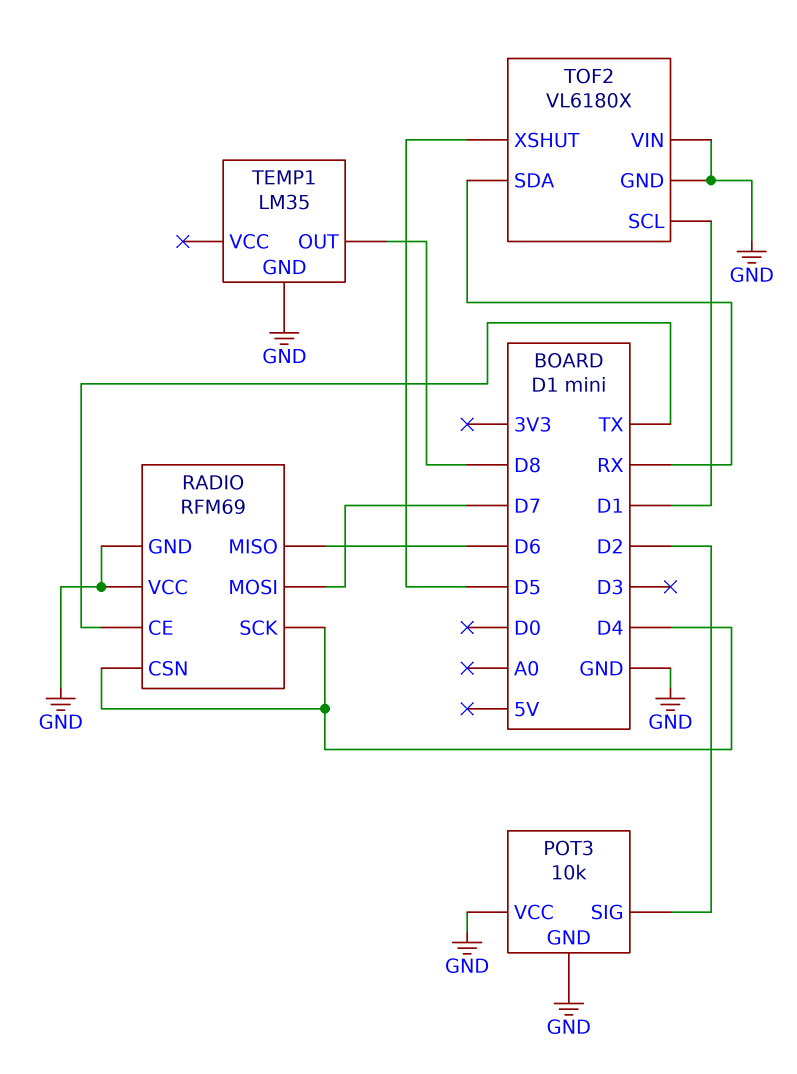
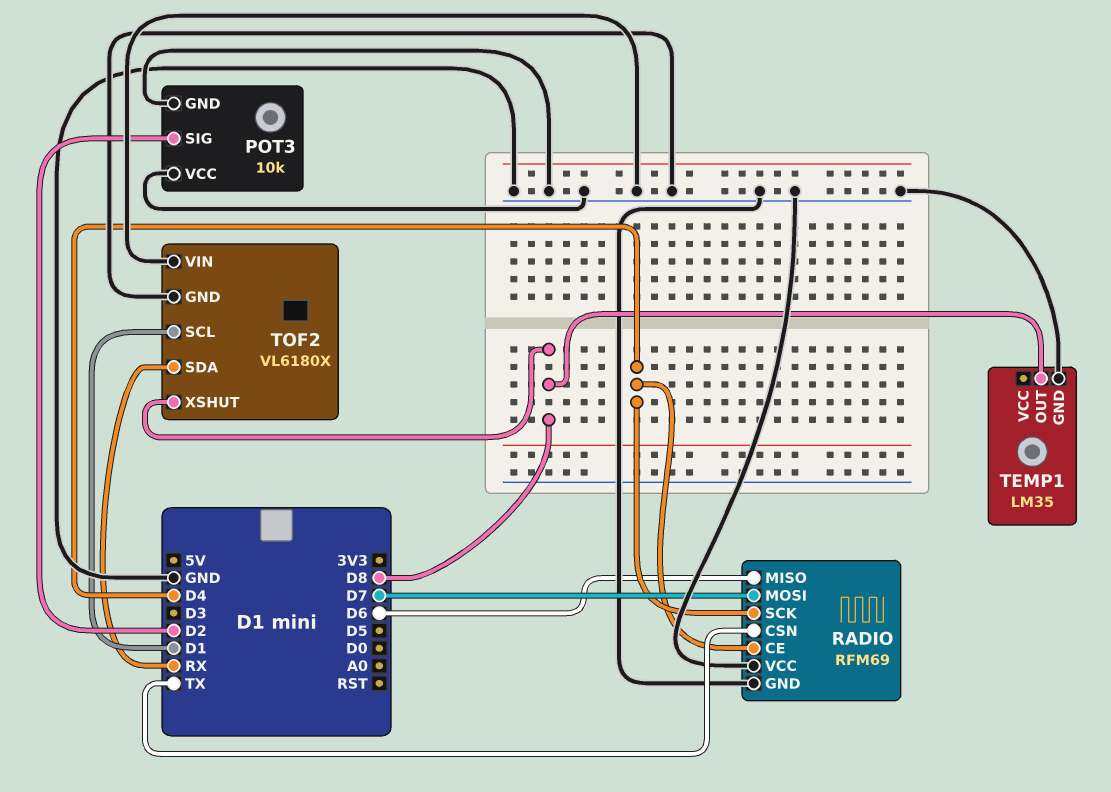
RADIO pin CE: TX -> D4
RADIO pin CSN: D4 -> TX
TOF2 pin XSHUT: D5 -> D8

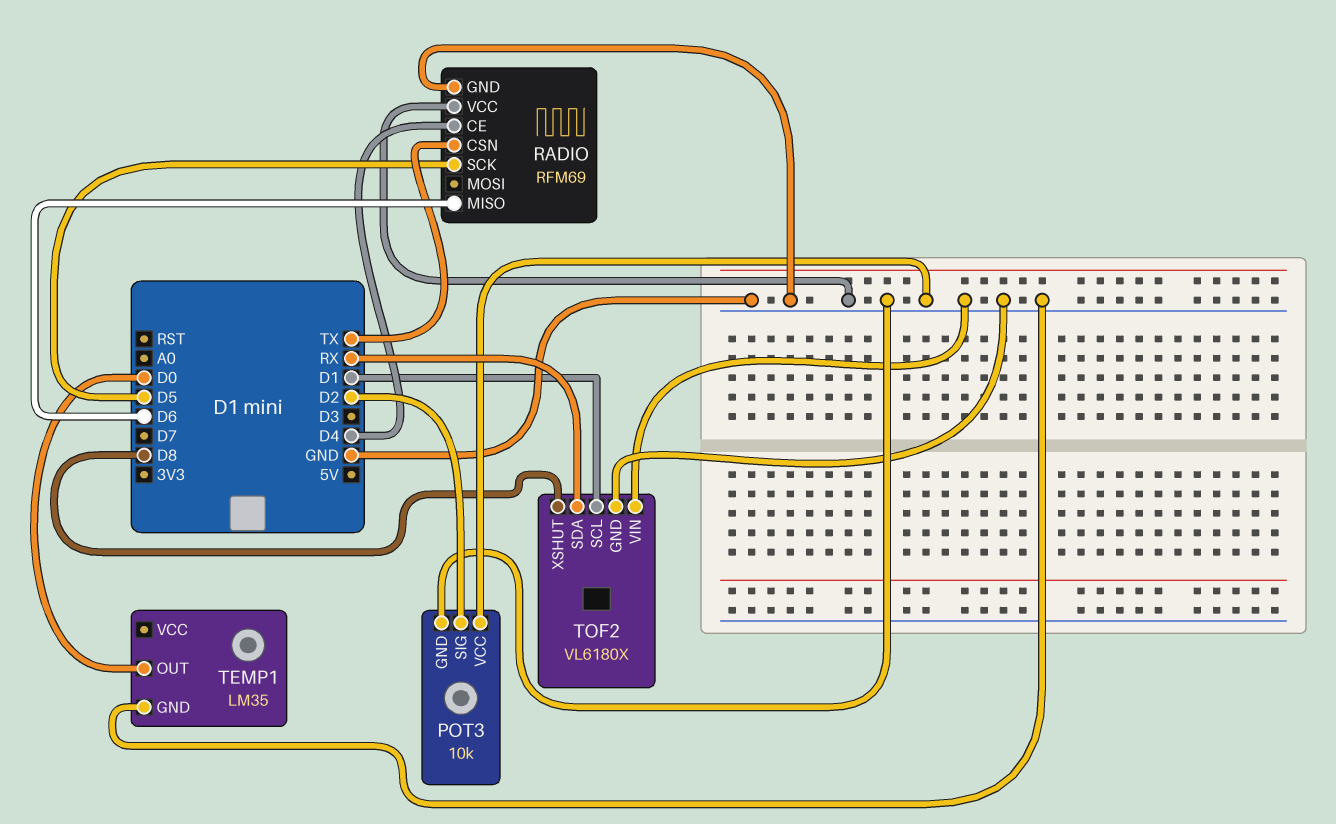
RADIO pin MOSI: D7 -> none
RADIO pin SCK: D4 -> D5
TEMP1 pin OUT: D8 -> D0

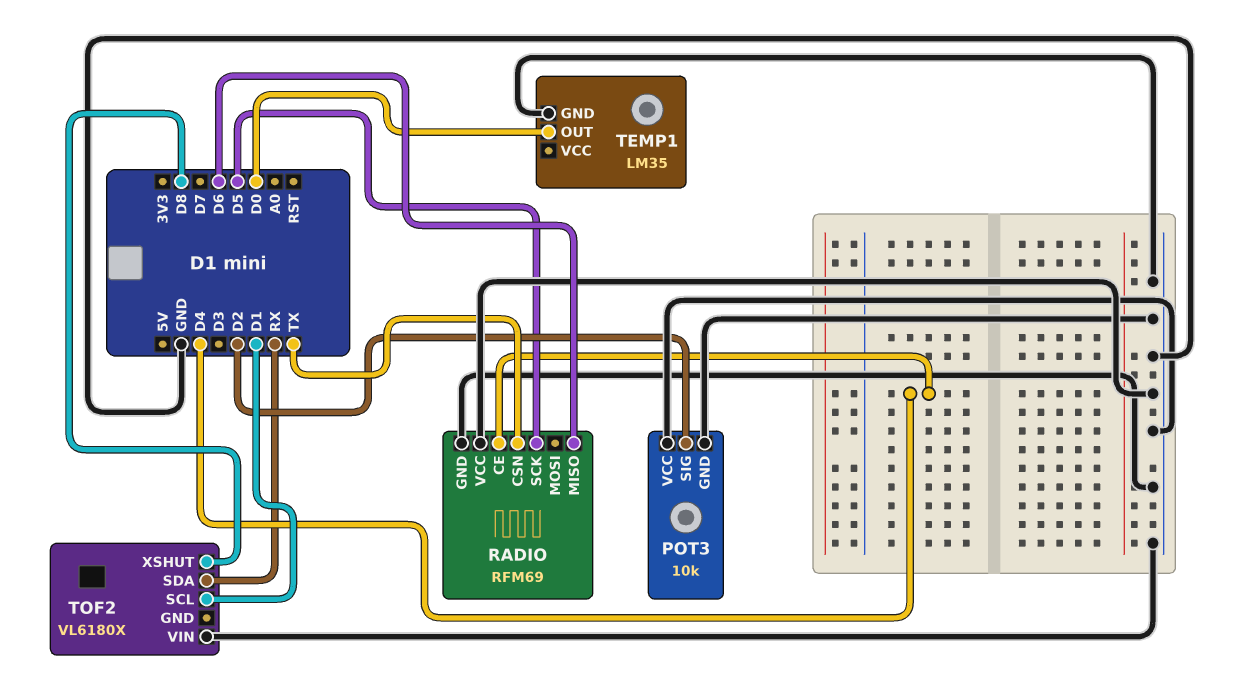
TOF2 pin GND: GND -> none

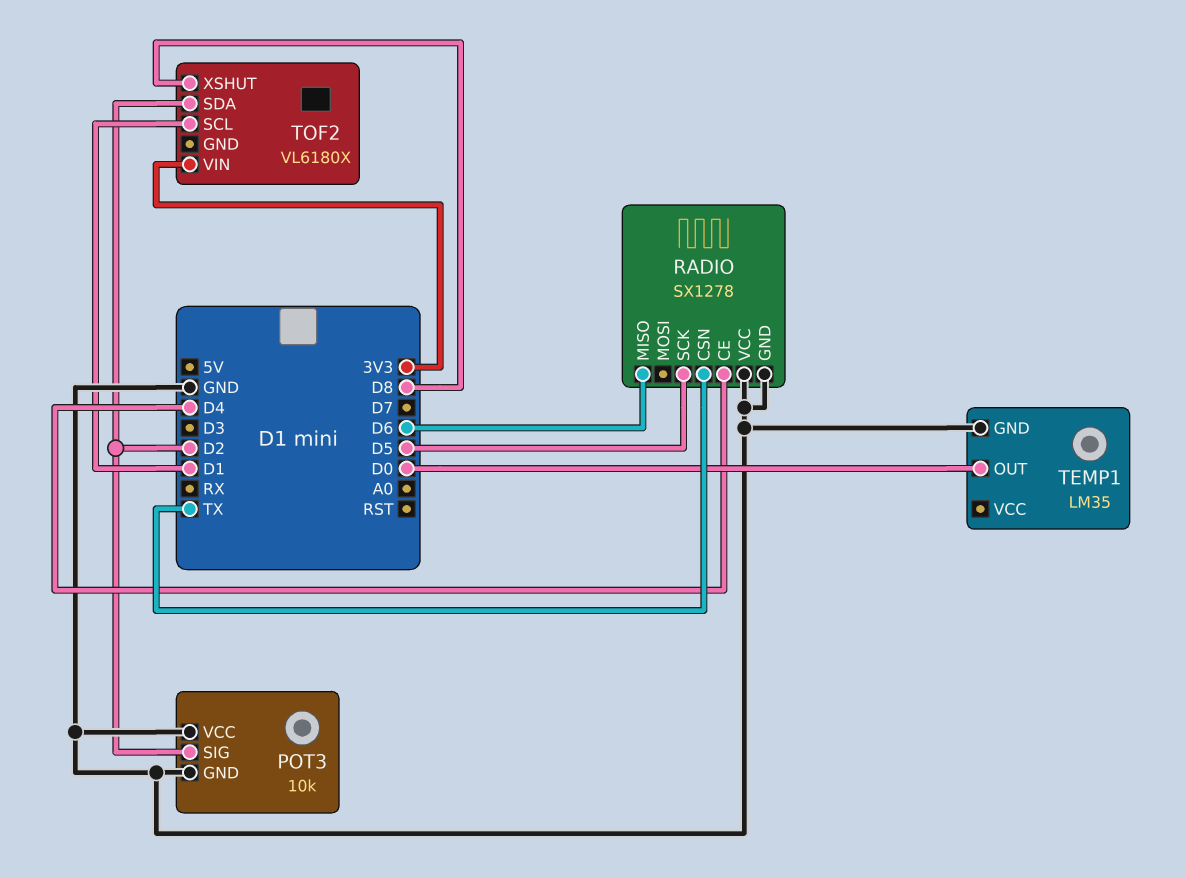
RADIO: RFM69 -> SX1278
TOF2 pin SDA: RX -> D2
TOF2 pin VIN: GND -> 3V3

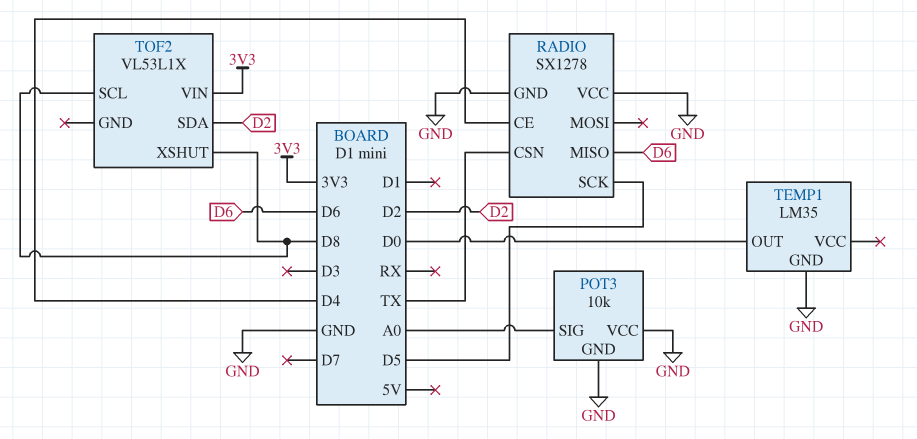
POT3 pin SIG: D2 -> A0
TOF2: VL6180X -> VL53L1X
TOF2 pin SCL: D1 -> D8

